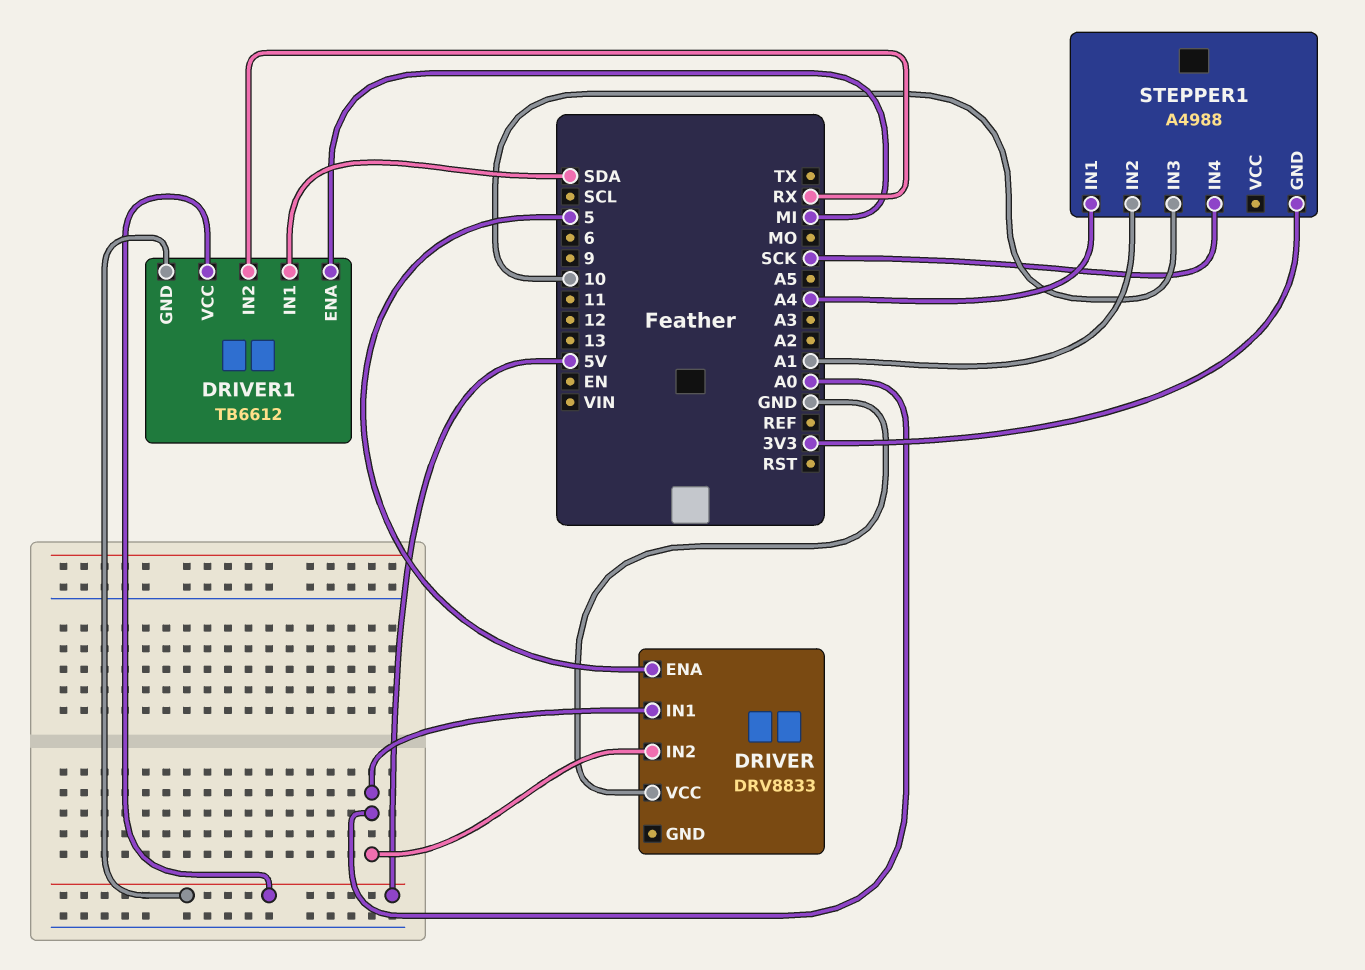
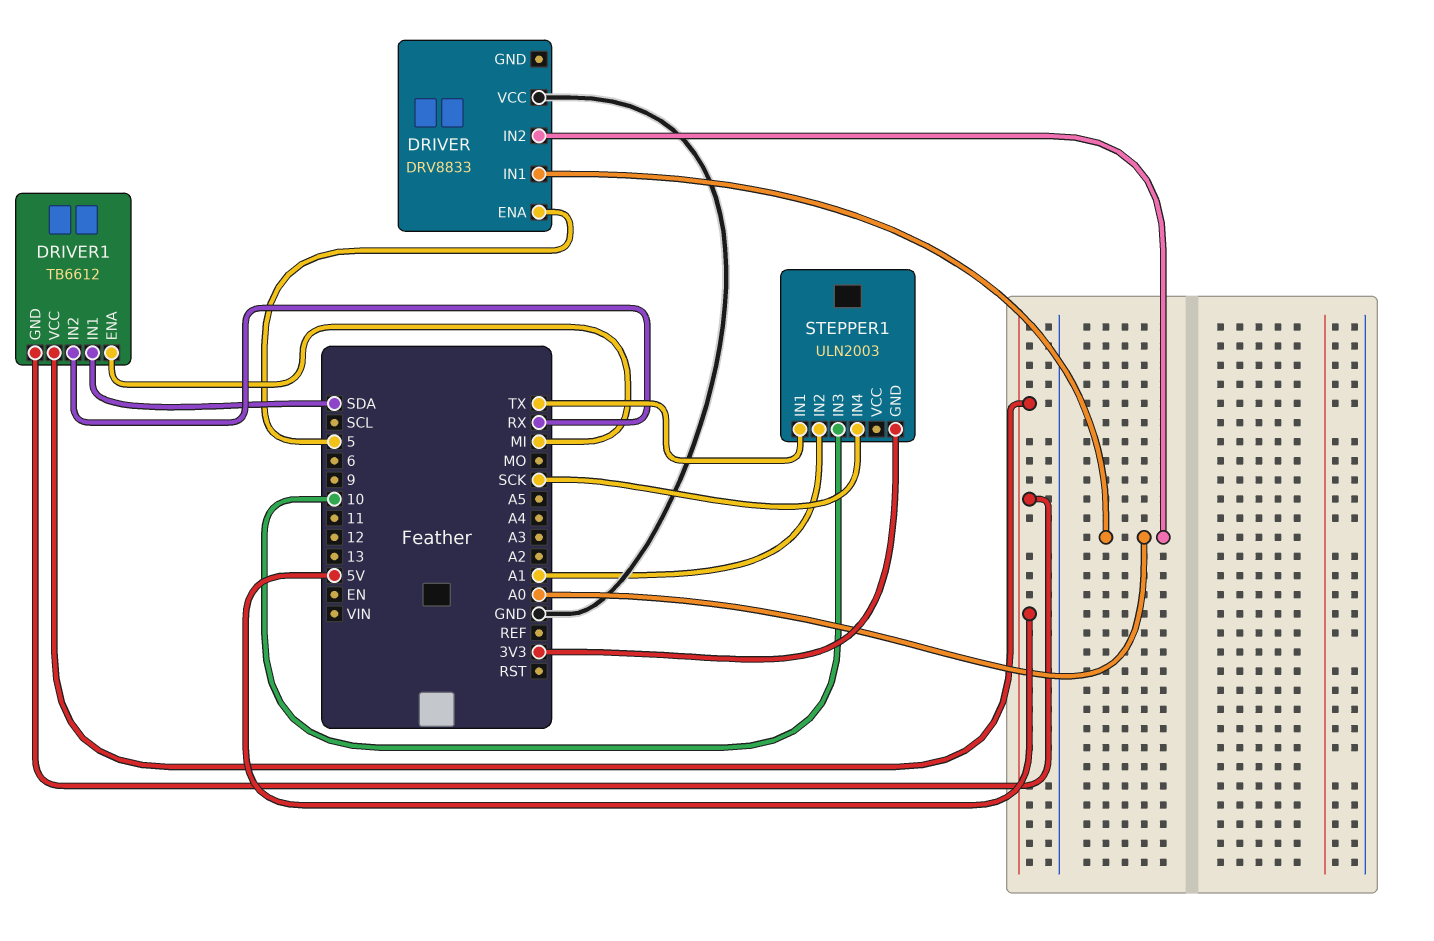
STEPPER1: A4988 -> ULN2003
STEPPER1 pin IN1: A4 -> TX

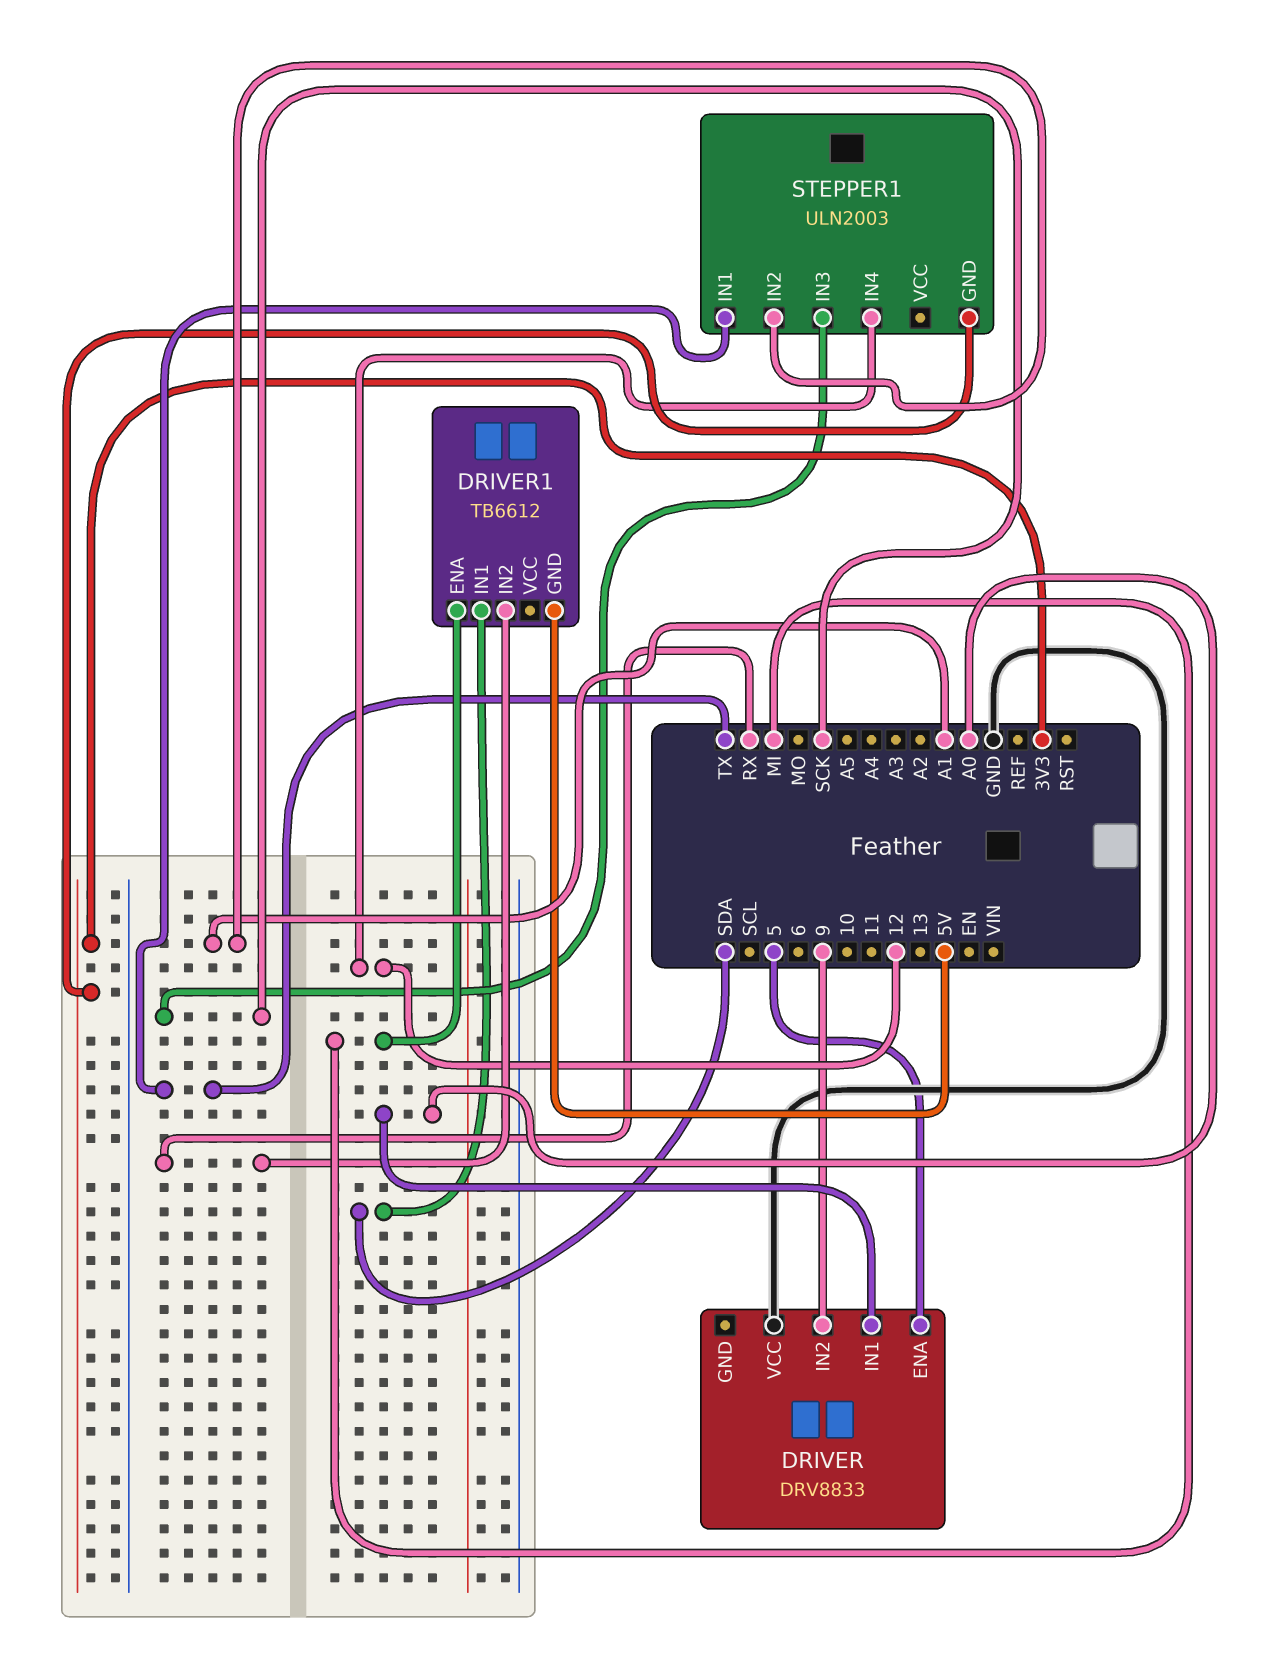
DRIVER pin IN2: A0 -> 9
DRIVER1 pin VCC: 5V -> none
STEPPER1 pin IN3: 10 -> SCK
STEPPER1 pin IN4: SCK -> 12

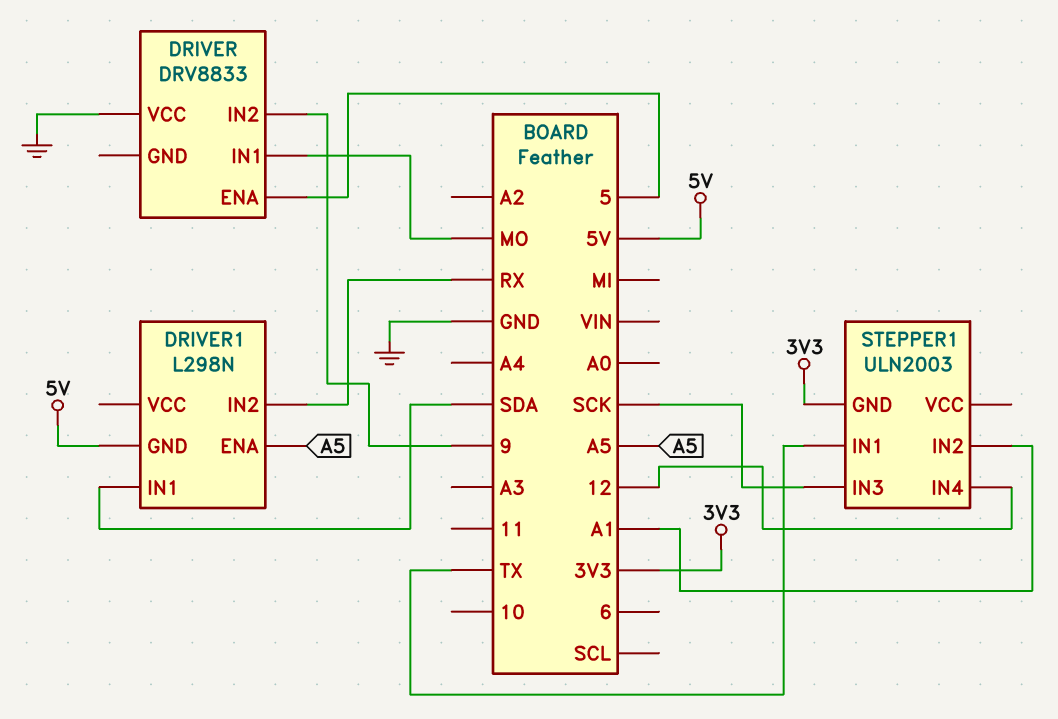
DRIVER pin IN1: A0 -> MO
DRIVER1: TB6612 -> L298N
DRIVER1 pin ENA: MI -> A5

